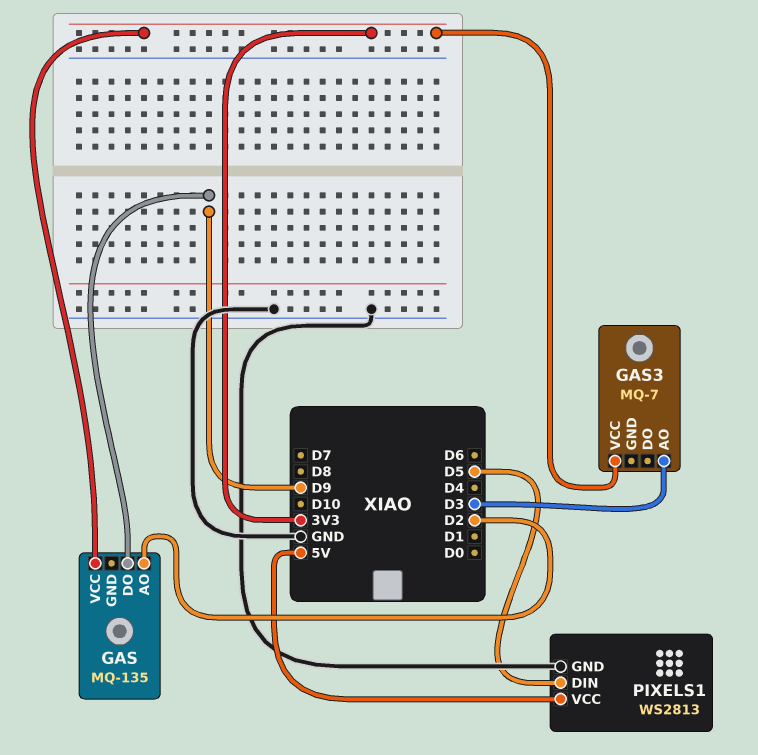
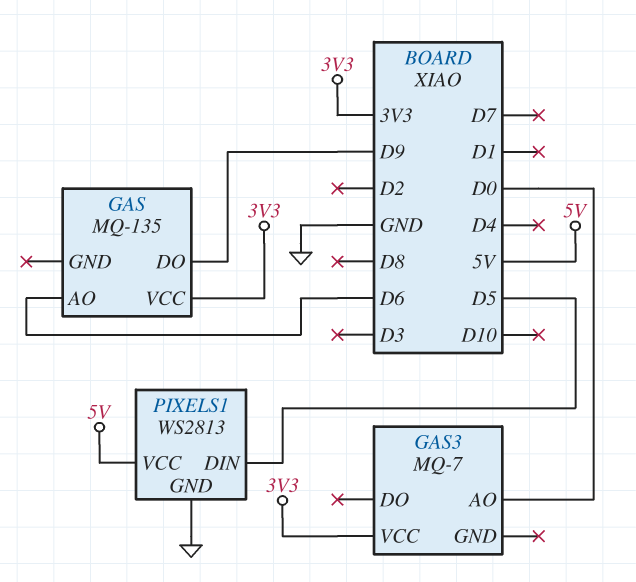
GAS pin AO: D2 -> D6
GAS3 pin AO: D3 -> D0

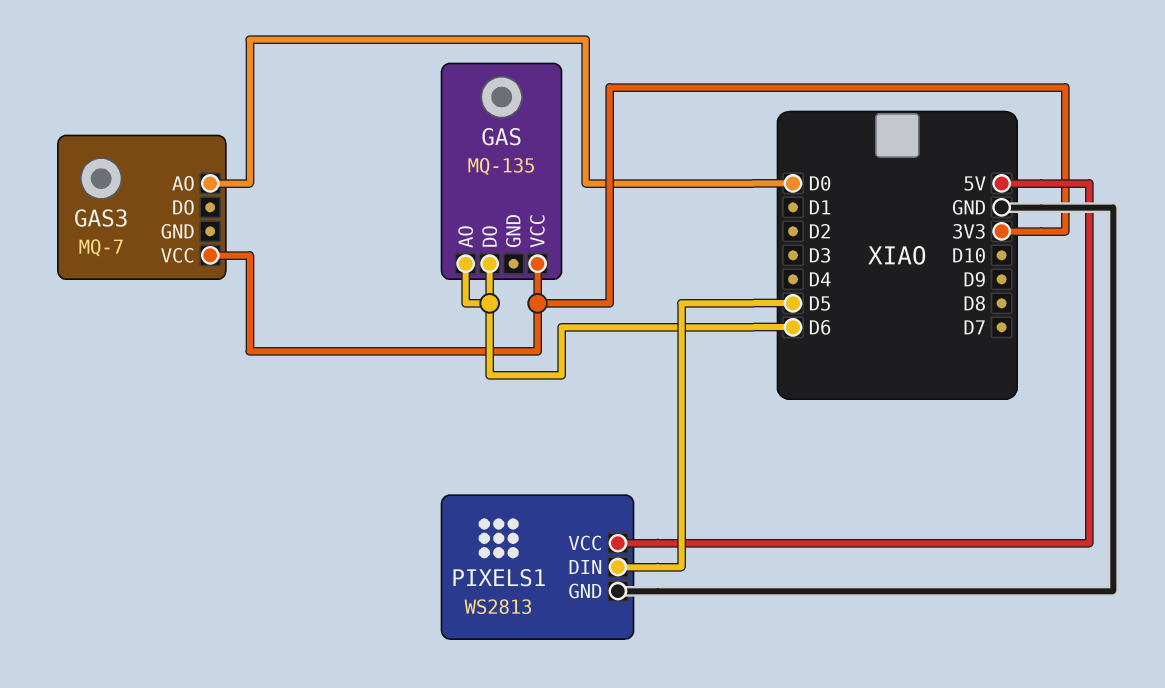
GAS pin DO: D9 -> D6

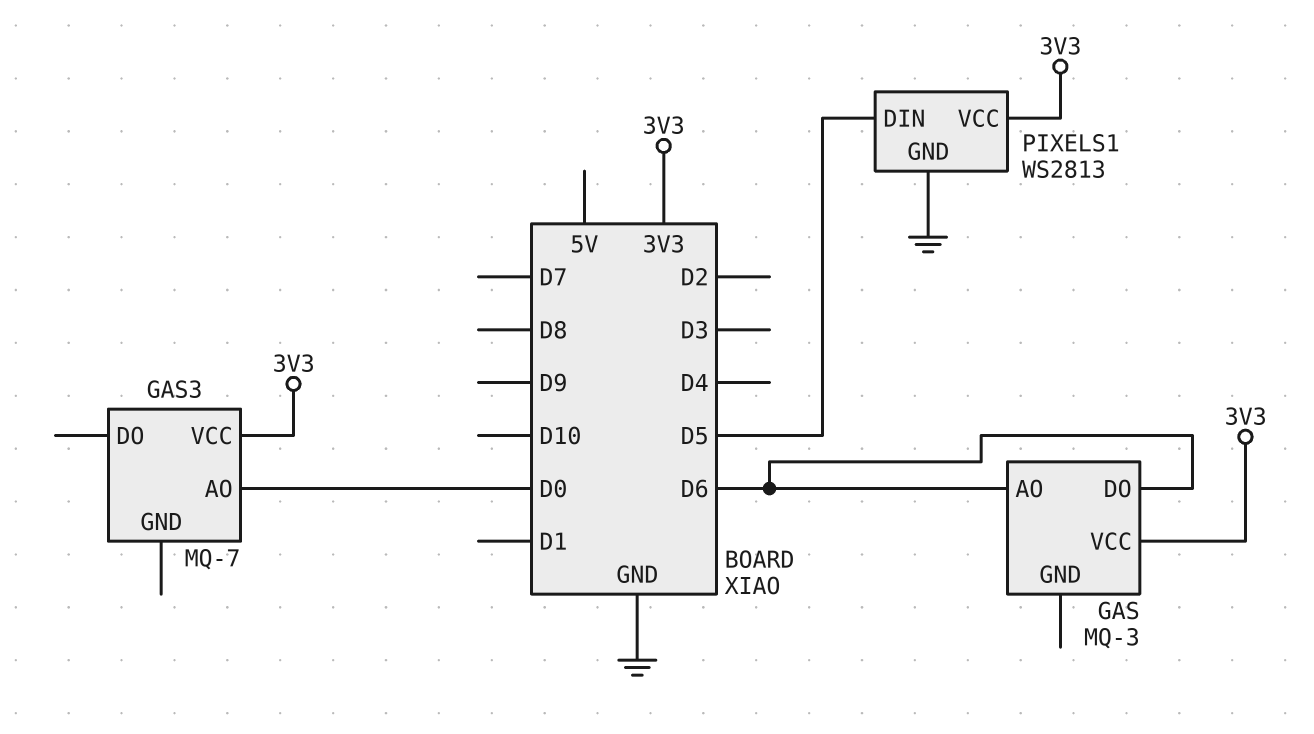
GAS: MQ-135 -> MQ-3
PIXELS1 pin VCC: 5V -> 3V3

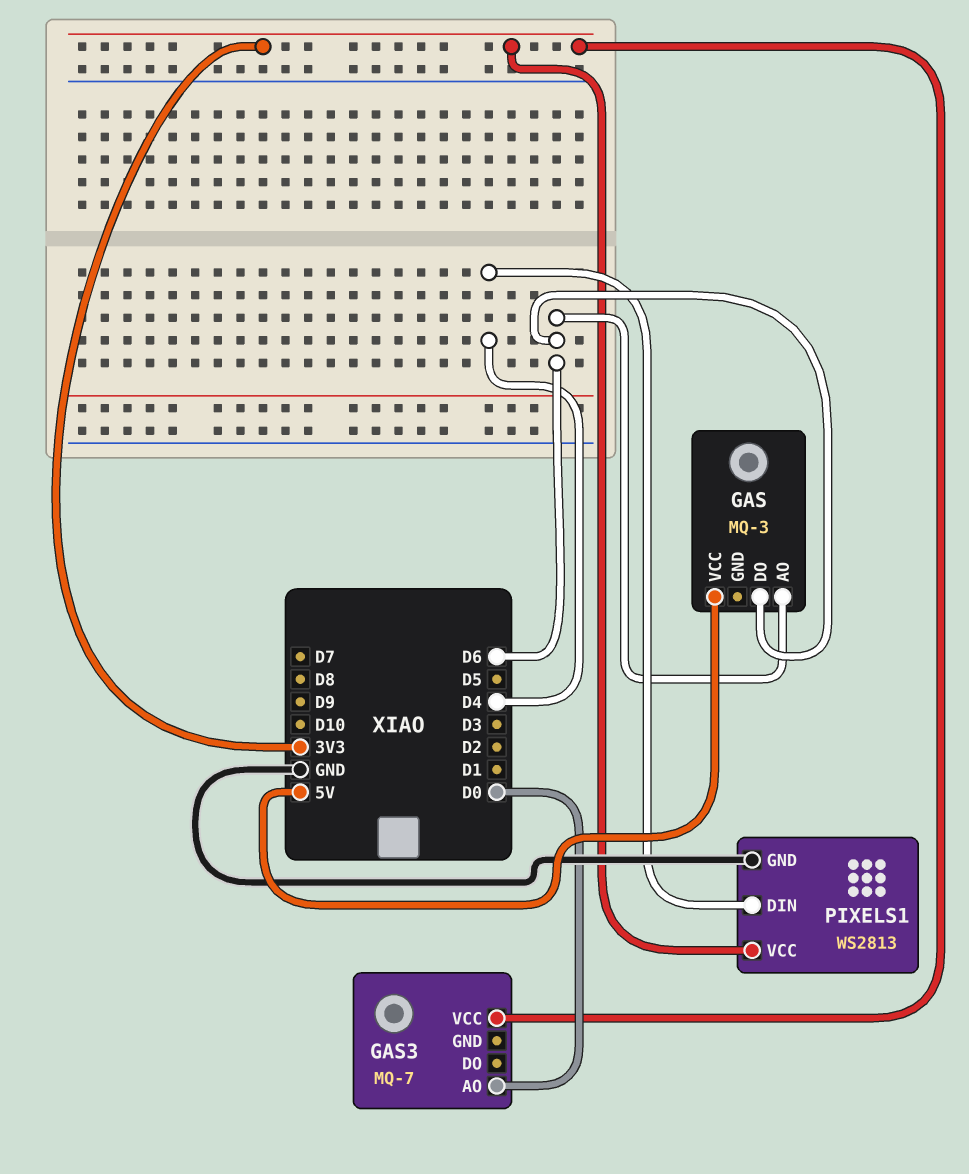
GAS pin VCC: 3V3 -> 5V
PIXELS1 pin DIN: D5 -> D4

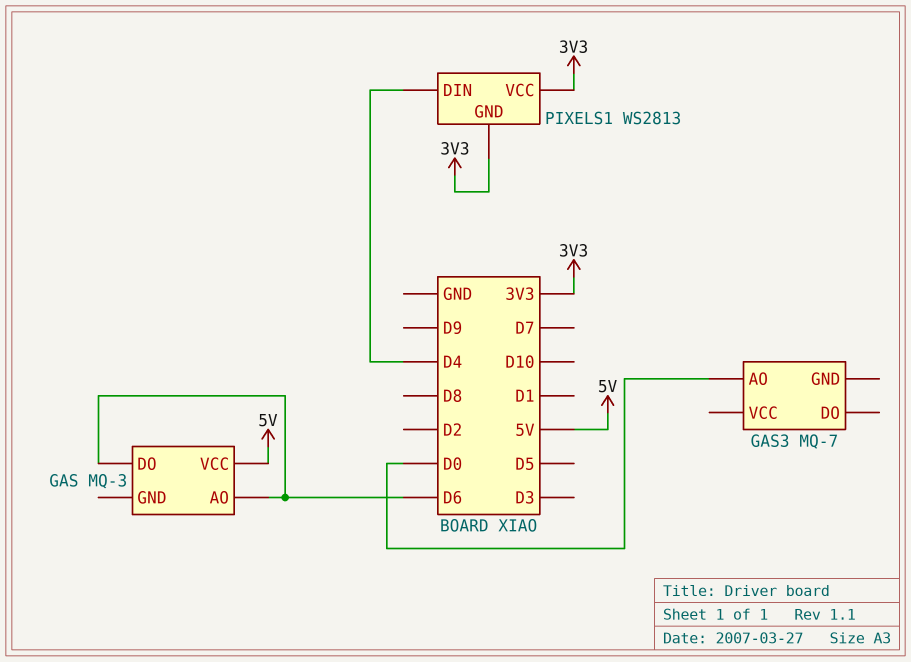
GAS3 pin VCC: 3V3 -> none
PIXELS1 pin GND: GND -> 3V3

